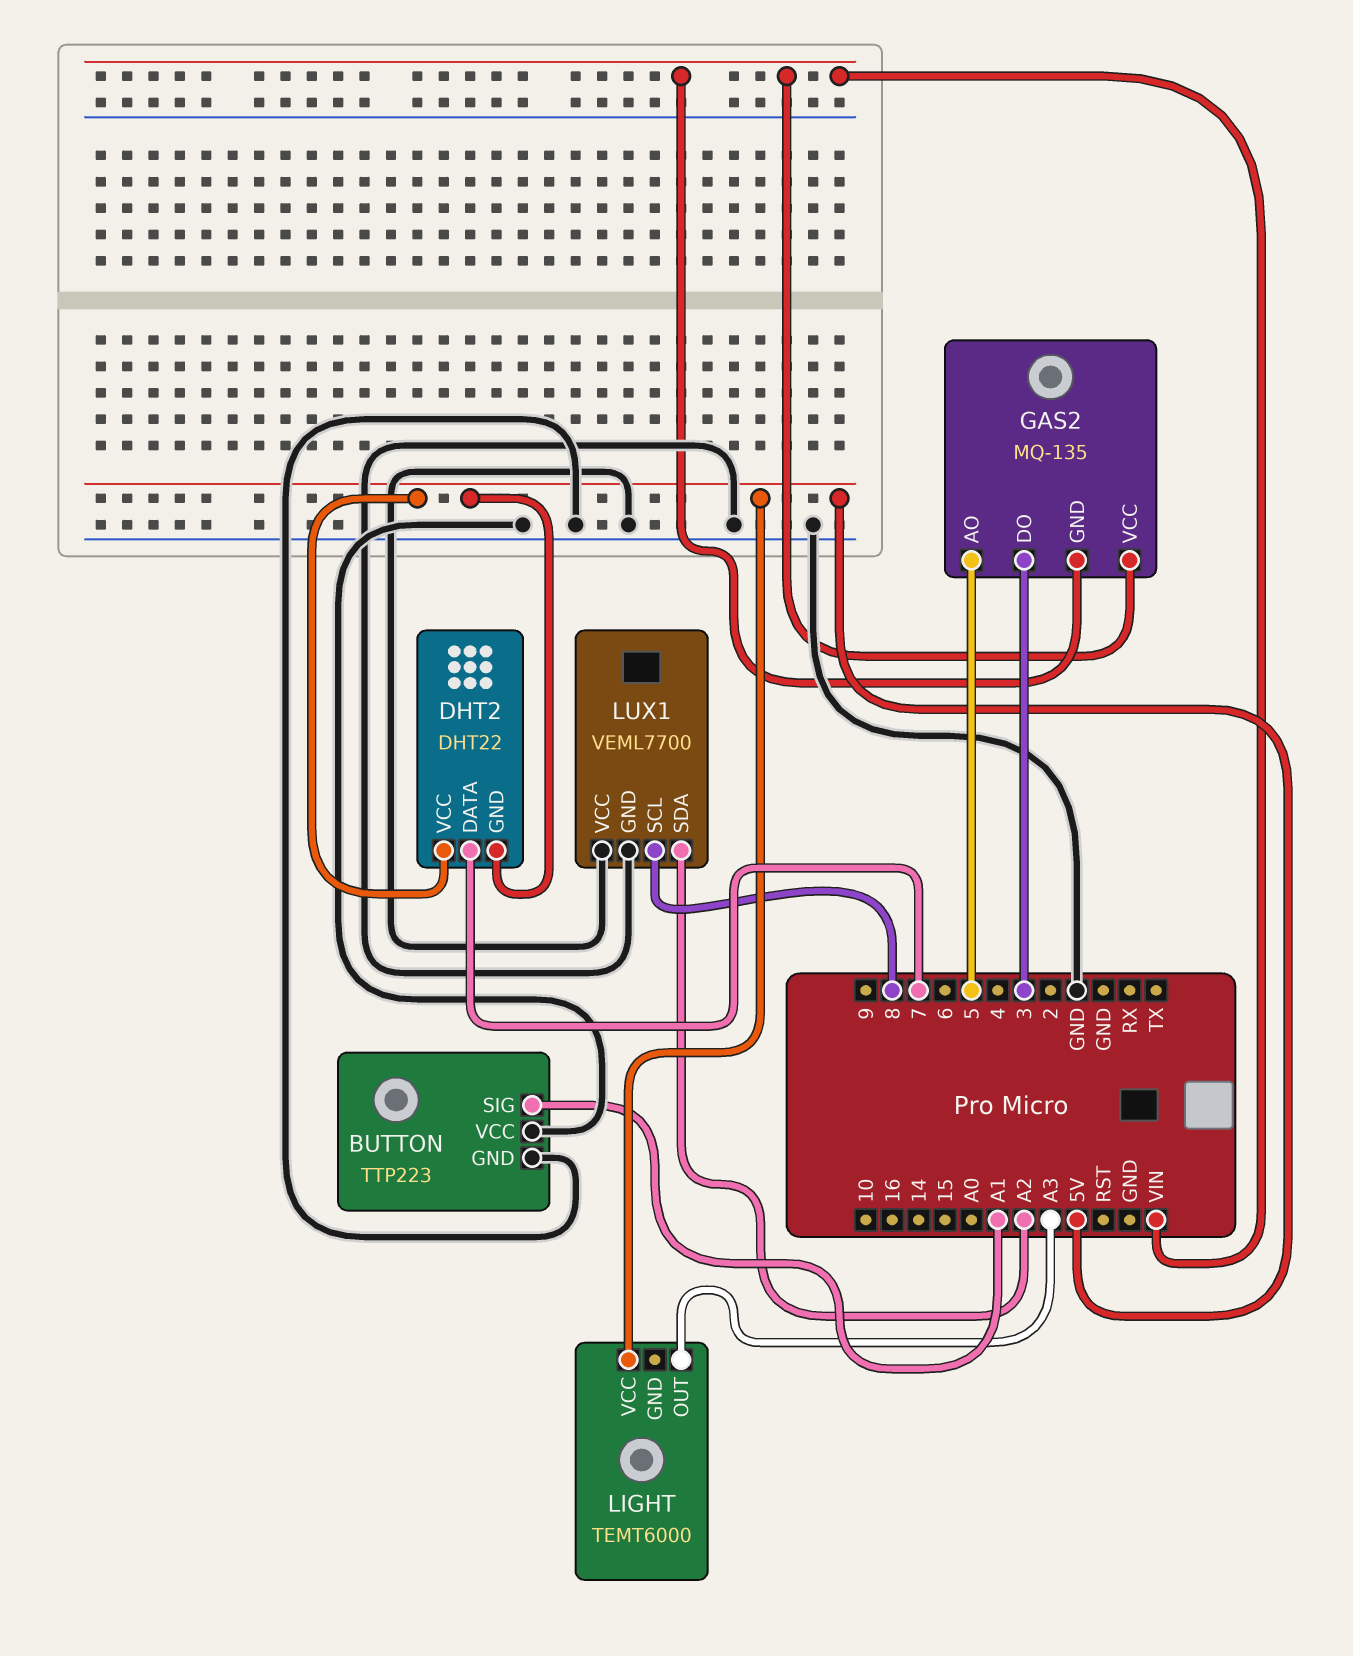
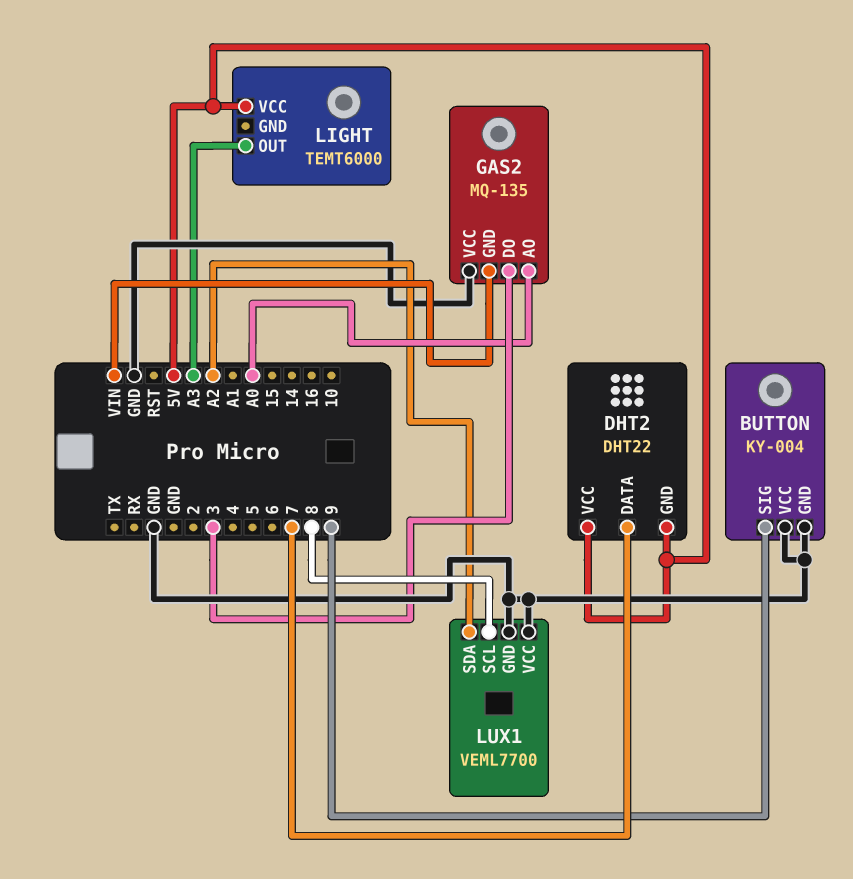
BUTTON: TTP223 -> KY-004
BUTTON pin SIG: A1 -> 9
GAS2 pin AO: 5 -> A0
GAS2 pin VCC: VIN -> GND

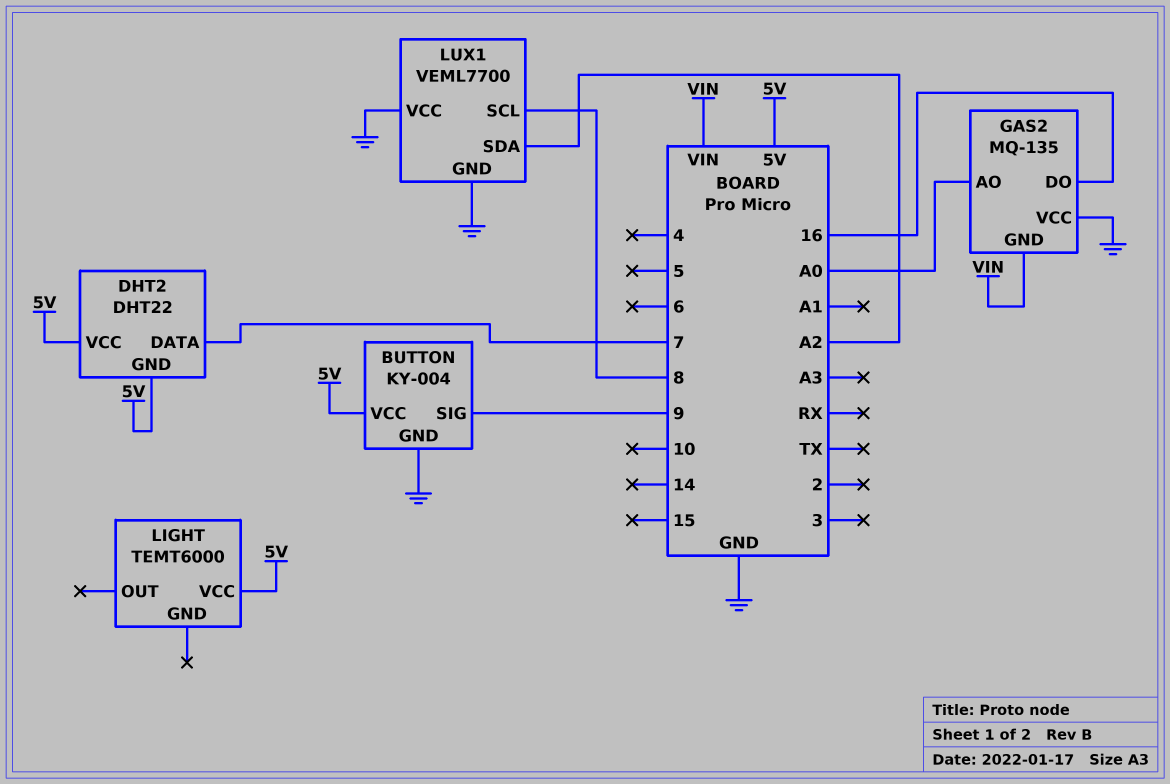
BUTTON pin VCC: GND -> 5V
GAS2 pin DO: 3 -> 16
LIGHT pin OUT: A3 -> none

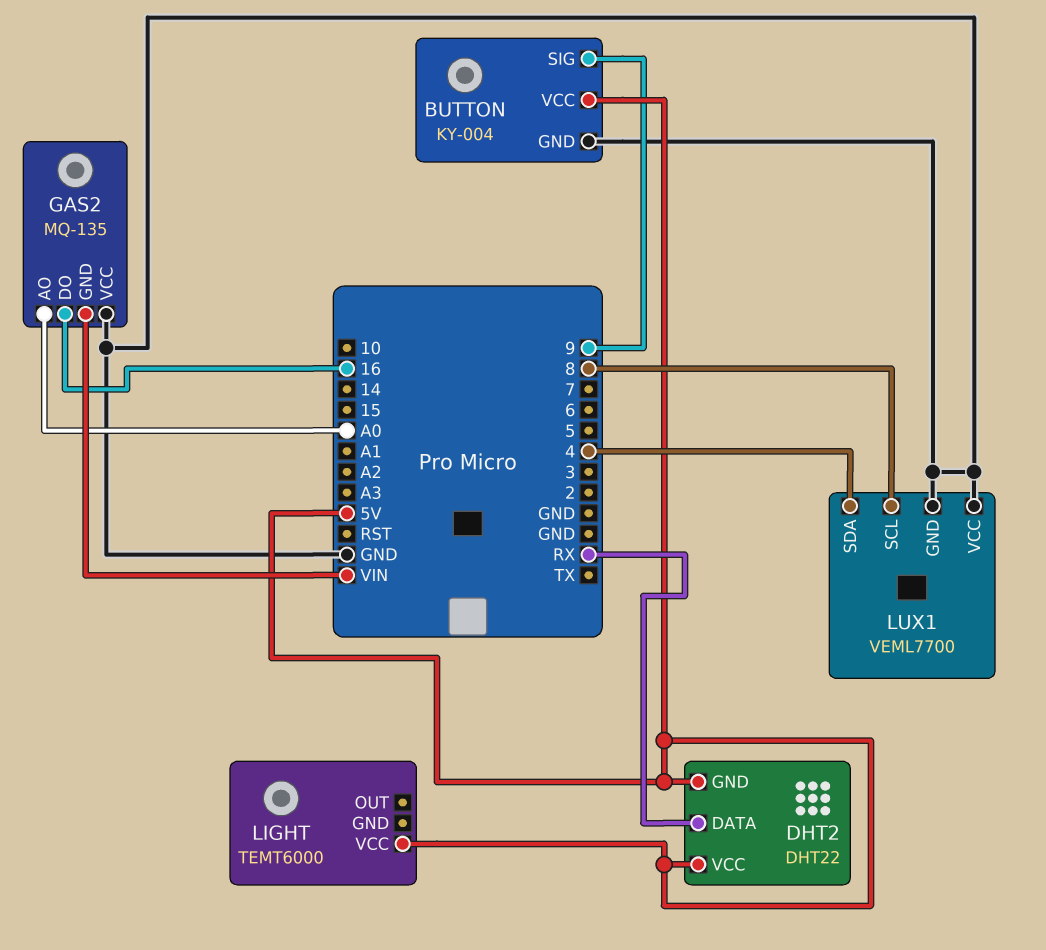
DHT2 pin DATA: 7 -> RX
LUX1 pin SDA: A2 -> 4

